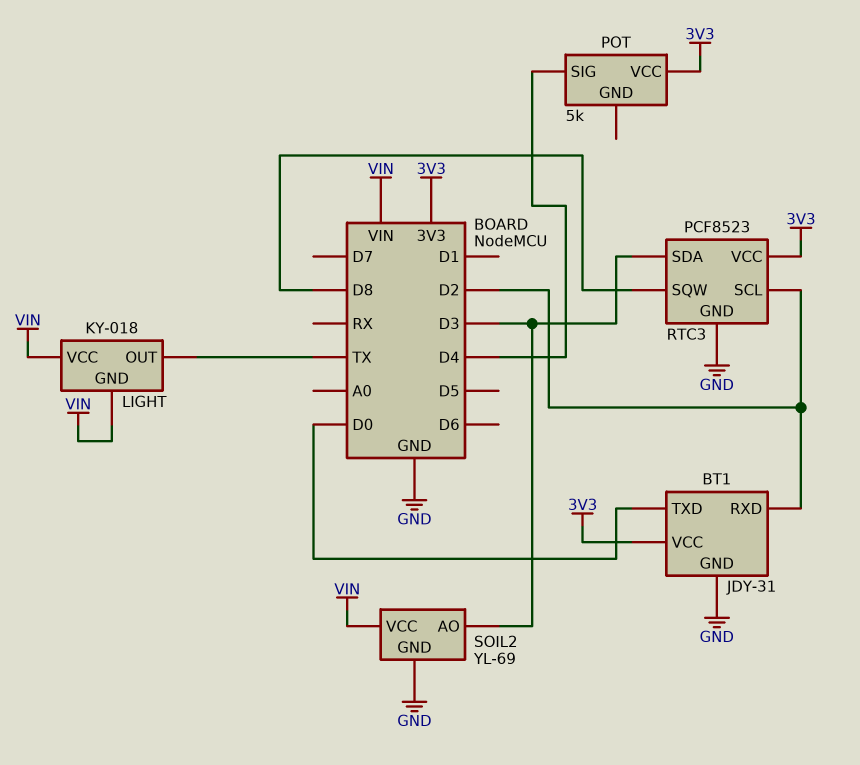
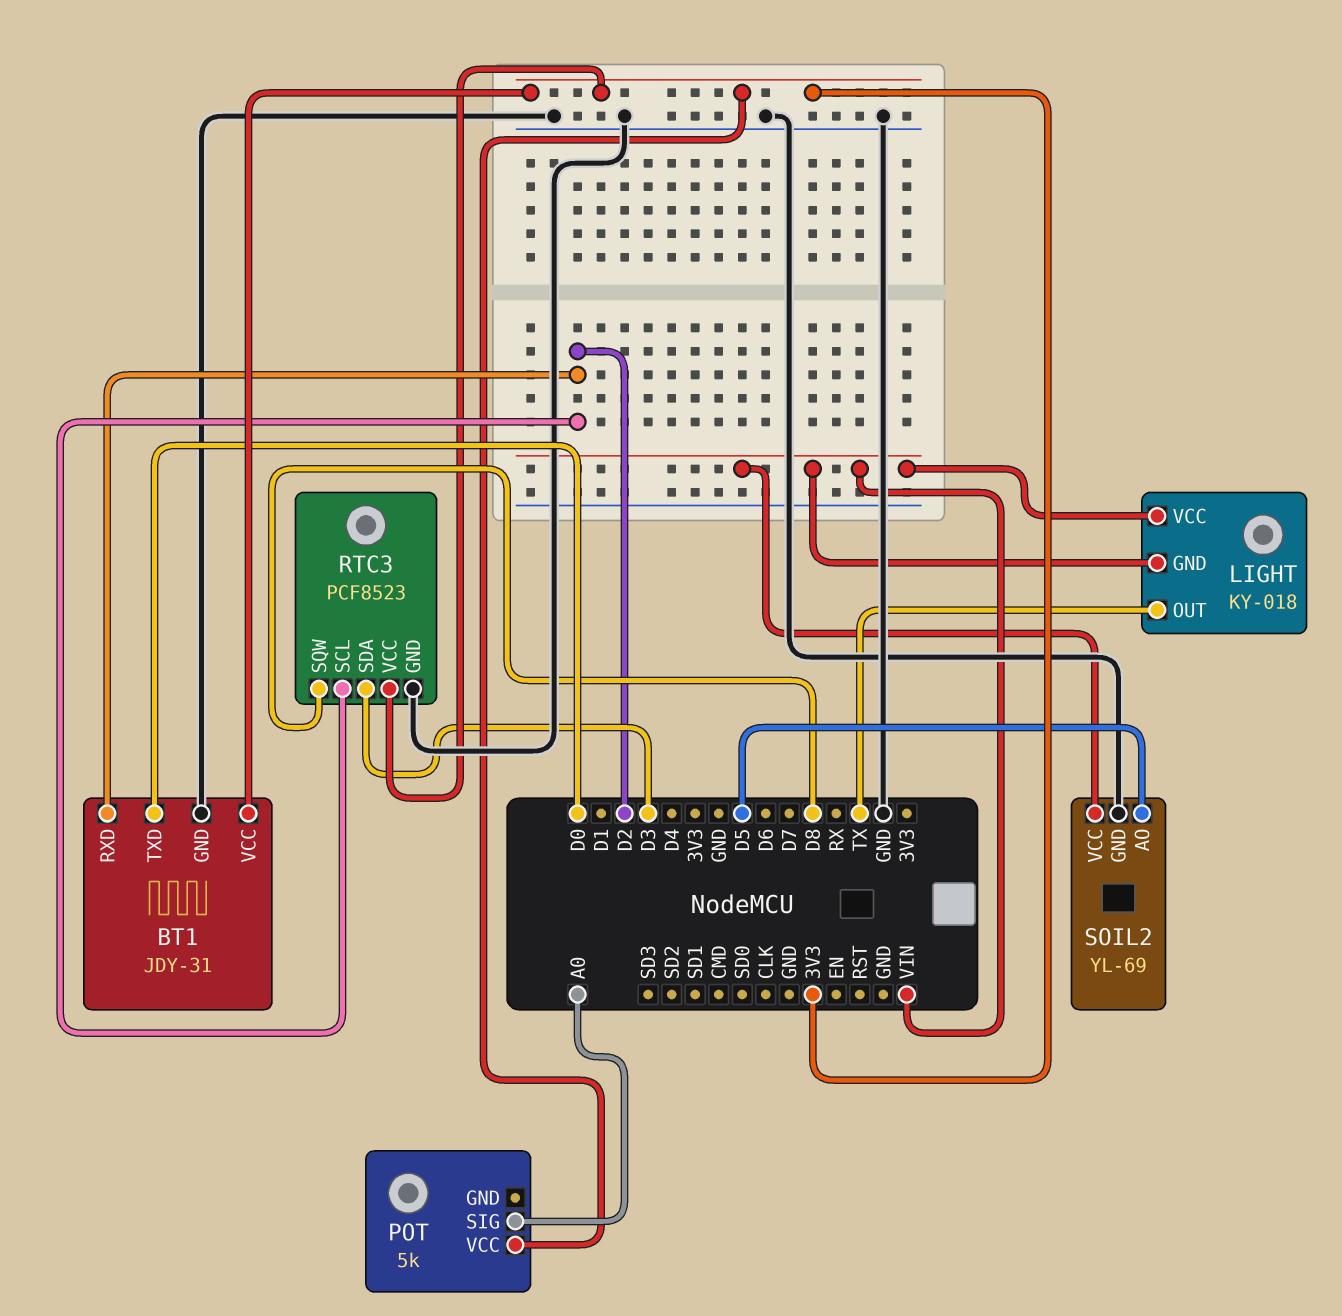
POT pin SIG: D4 -> A0
SOIL2 pin AO: D3 -> D5

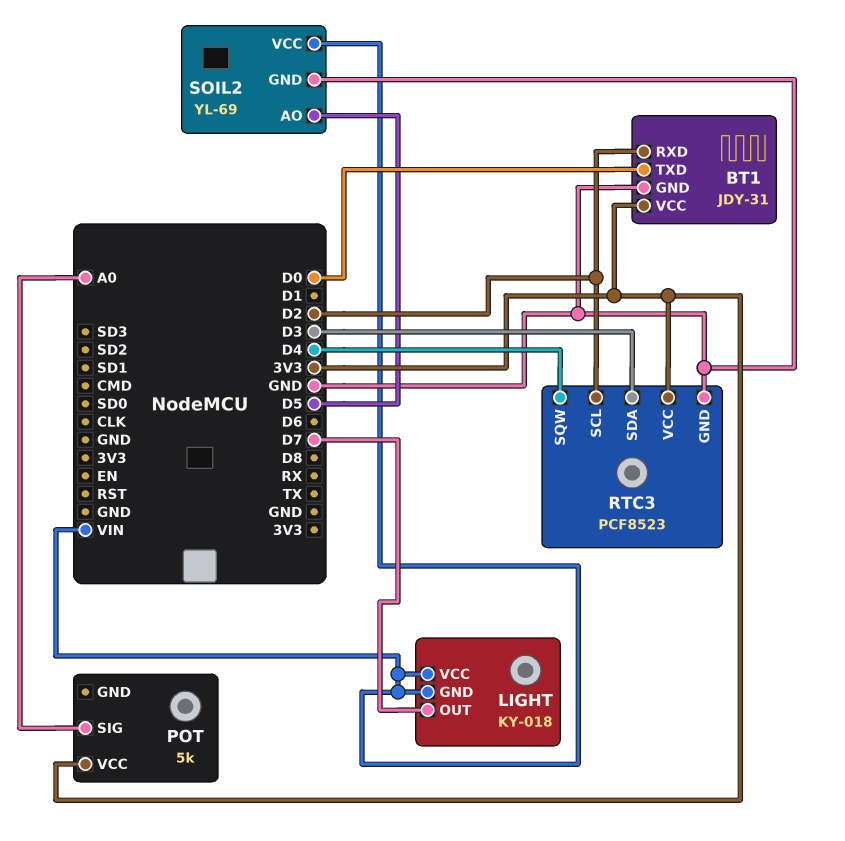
LIGHT pin OUT: TX -> D7
RTC3 pin SQW: D8 -> D4

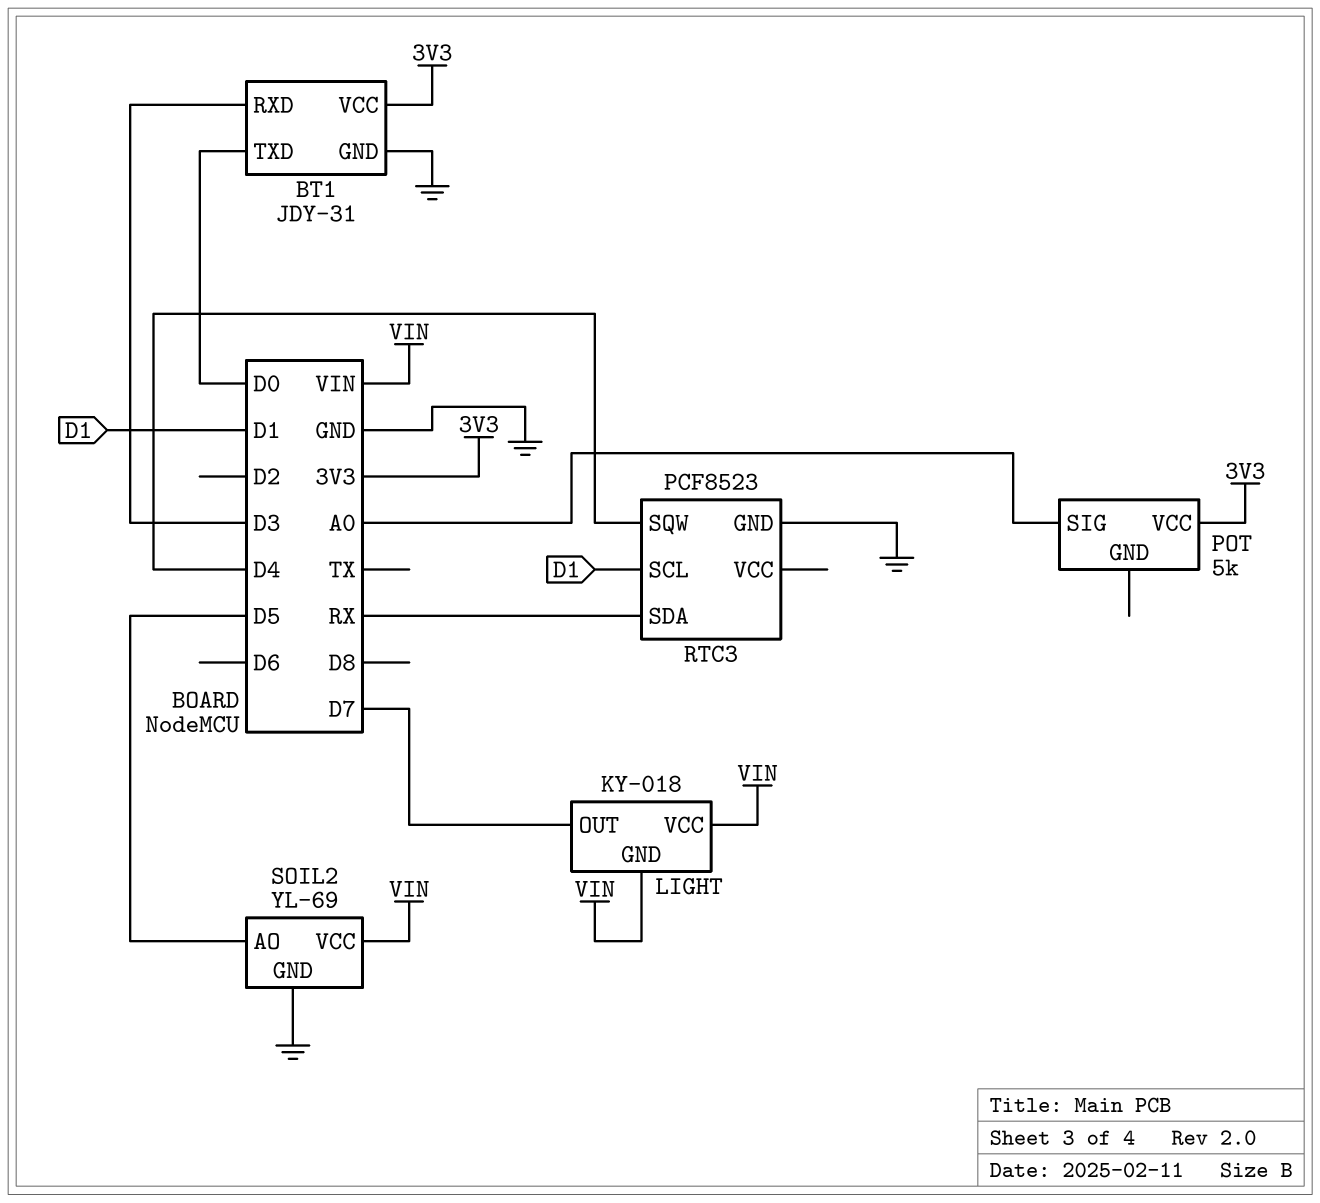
BT1 pin RXD: D2 -> D3
RTC3 pin SCL: D2 -> D1
RTC3 pin SDA: D3 -> RX
RTC3 pin VCC: 3V3 -> none

